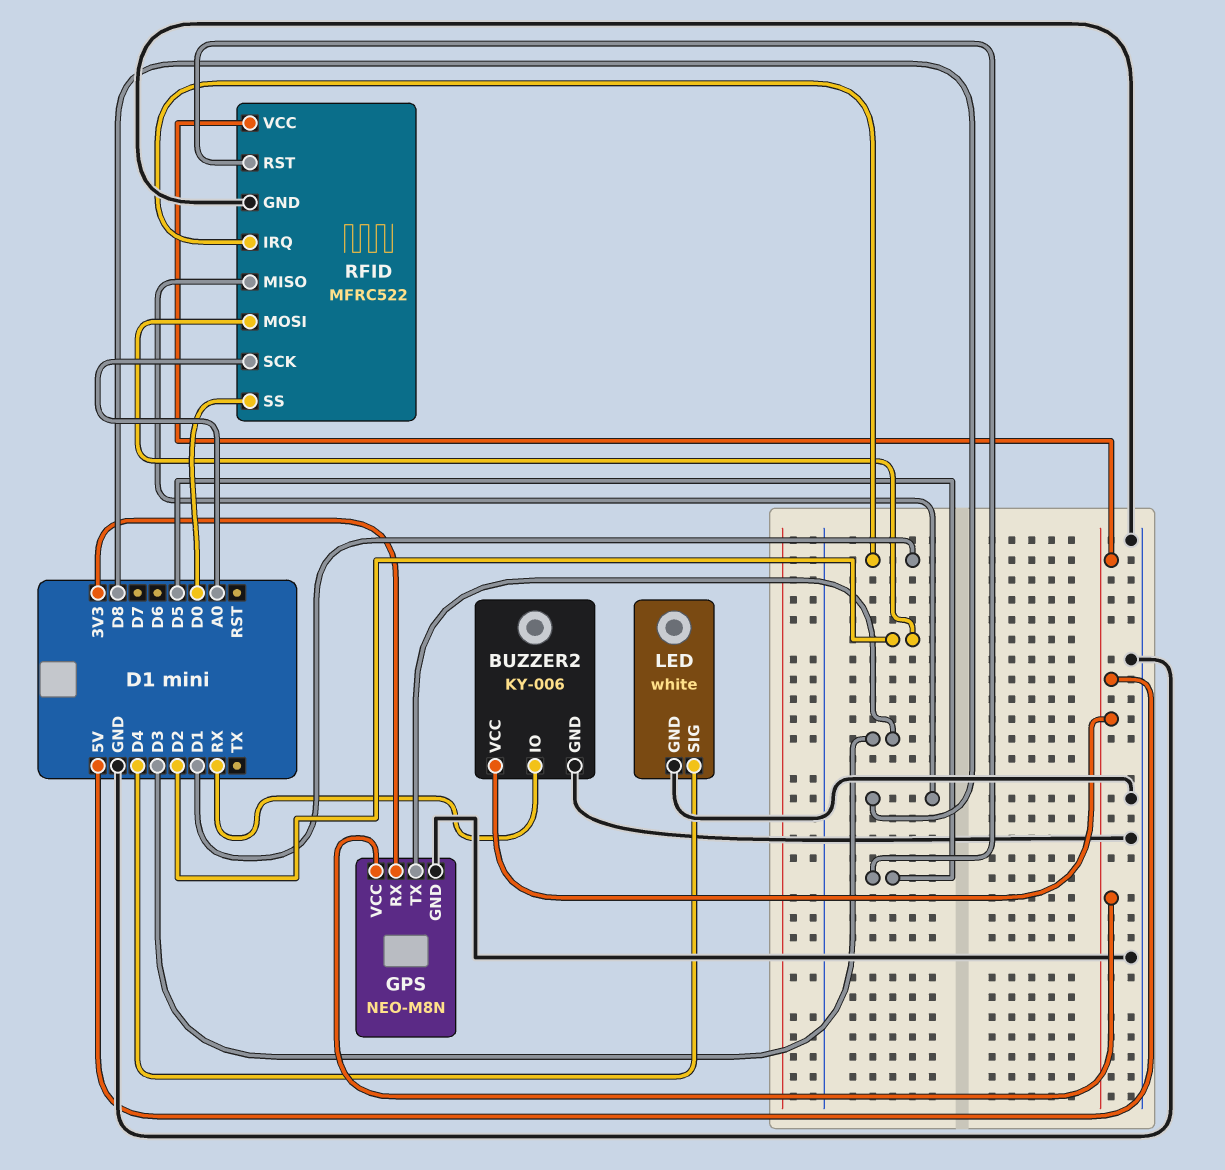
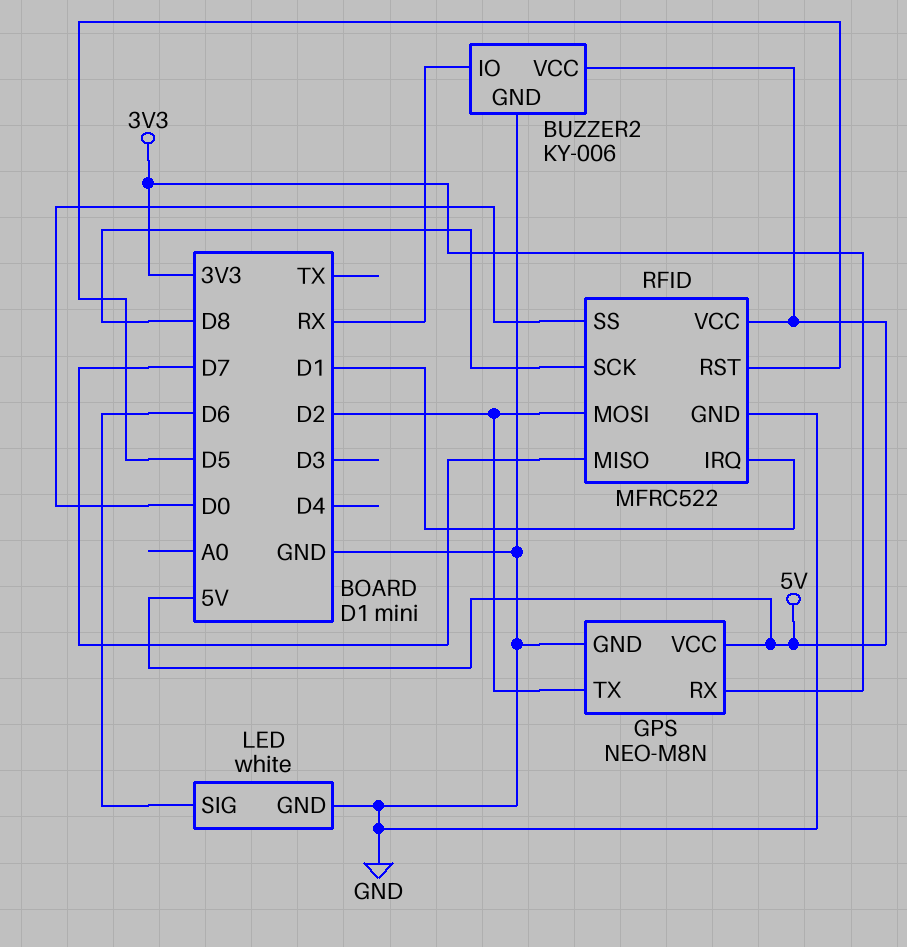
GPS pin TX: D3 -> D2
LED pin SIG: D4 -> D6
RFID pin MISO: D8 -> D7
RFID pin SCK: A0 -> D8

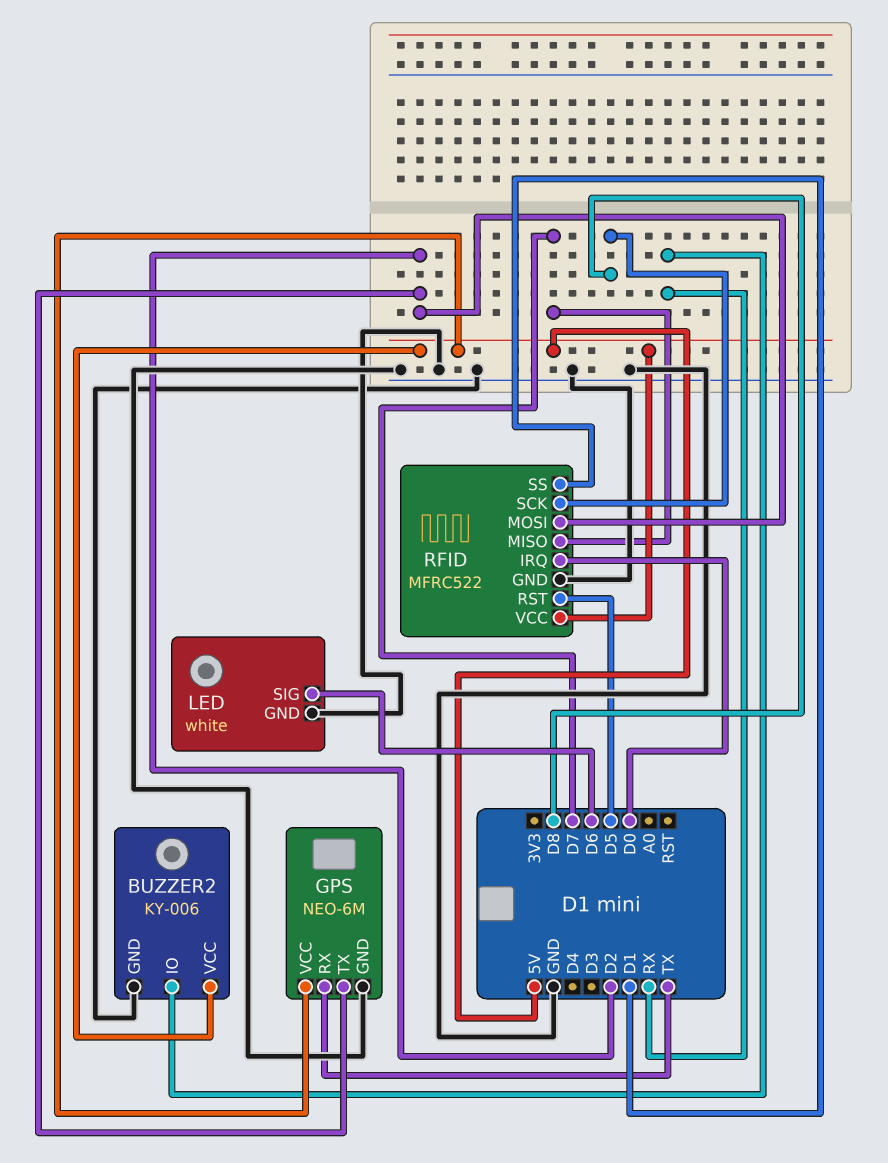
GPS: NEO-M8N -> NEO-6M
GPS pin RX: 3V3 -> TX
RFID pin IRQ: D1 -> D0
RFID pin SS: D0 -> D1

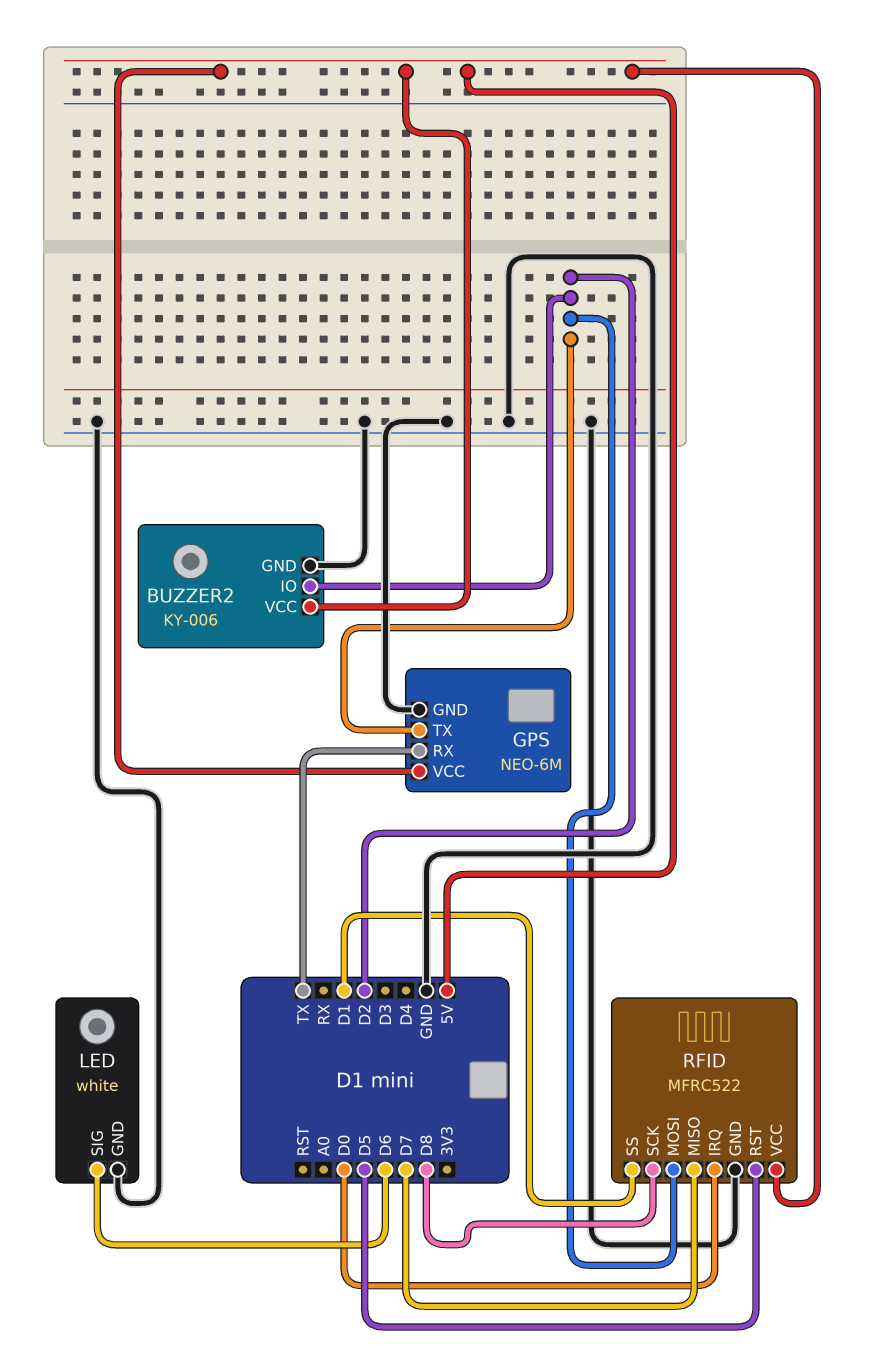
BUZZER2 pin IO: RX -> D2

